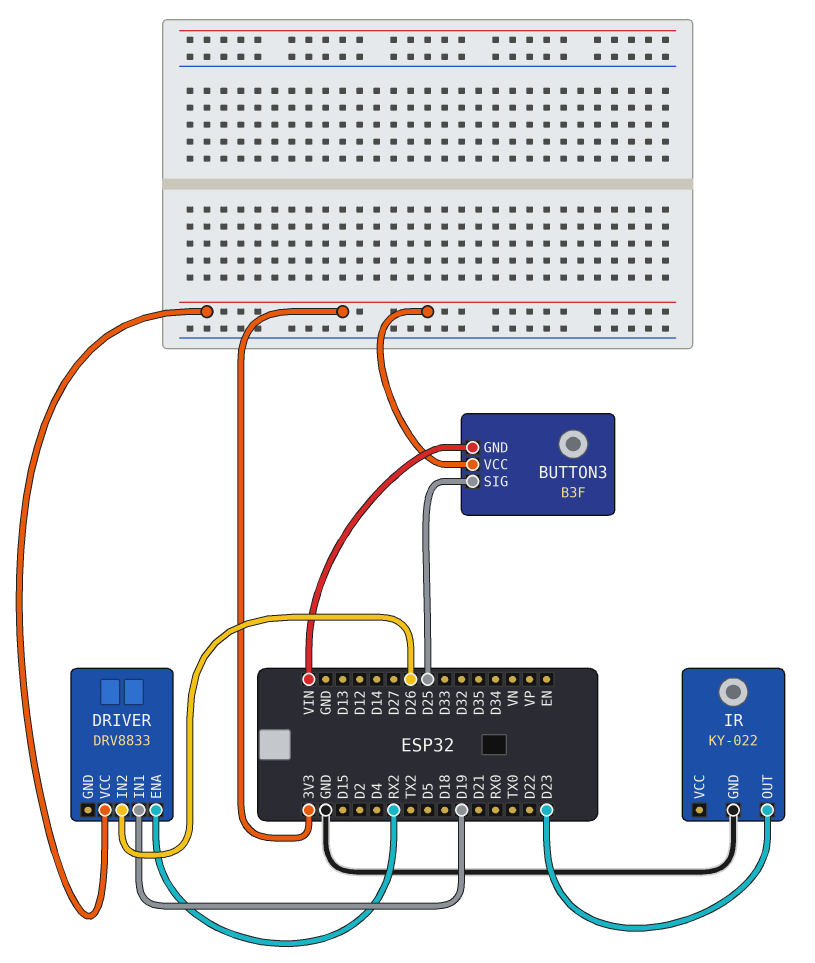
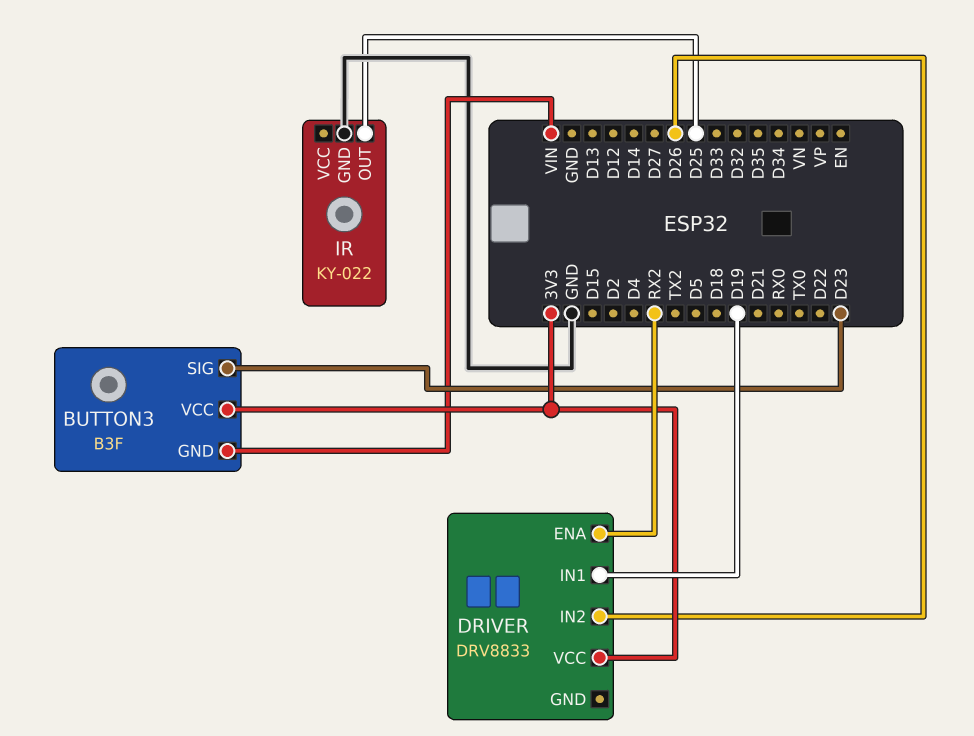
BUTTON3 pin SIG: D25 -> D23
IR pin OUT: D23 -> D25

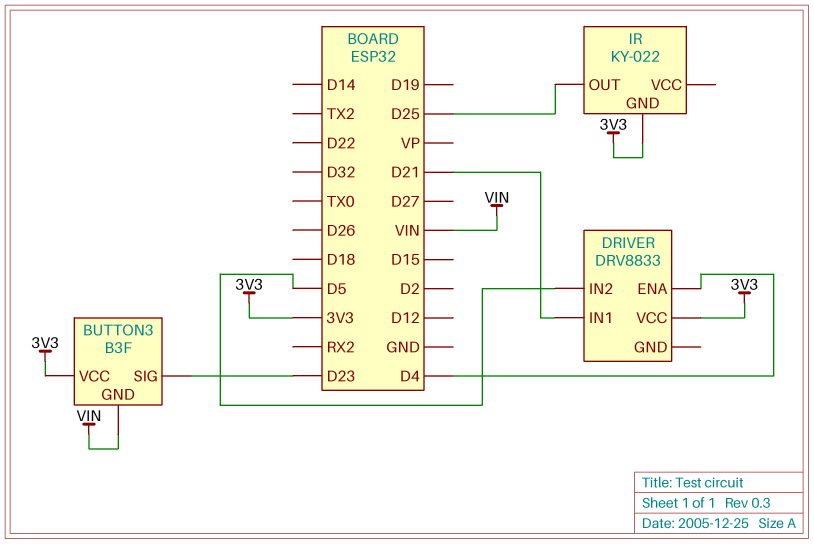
DRIVER pin ENA: RX2 -> D4
DRIVER pin IN1: D19 -> D21
DRIVER pin IN2: D26 -> D5
IR pin GND: GND -> 3V3

